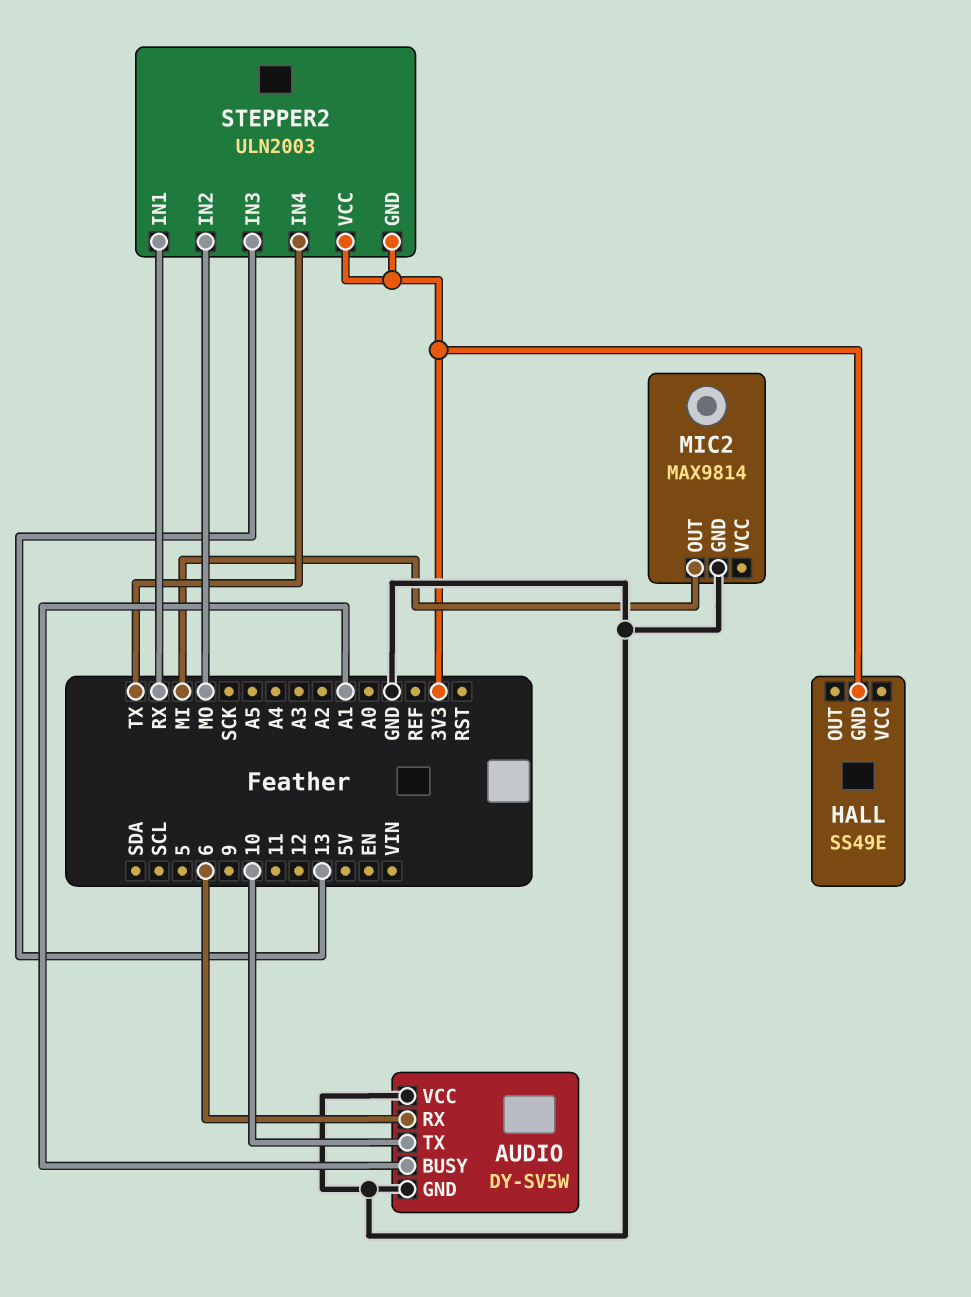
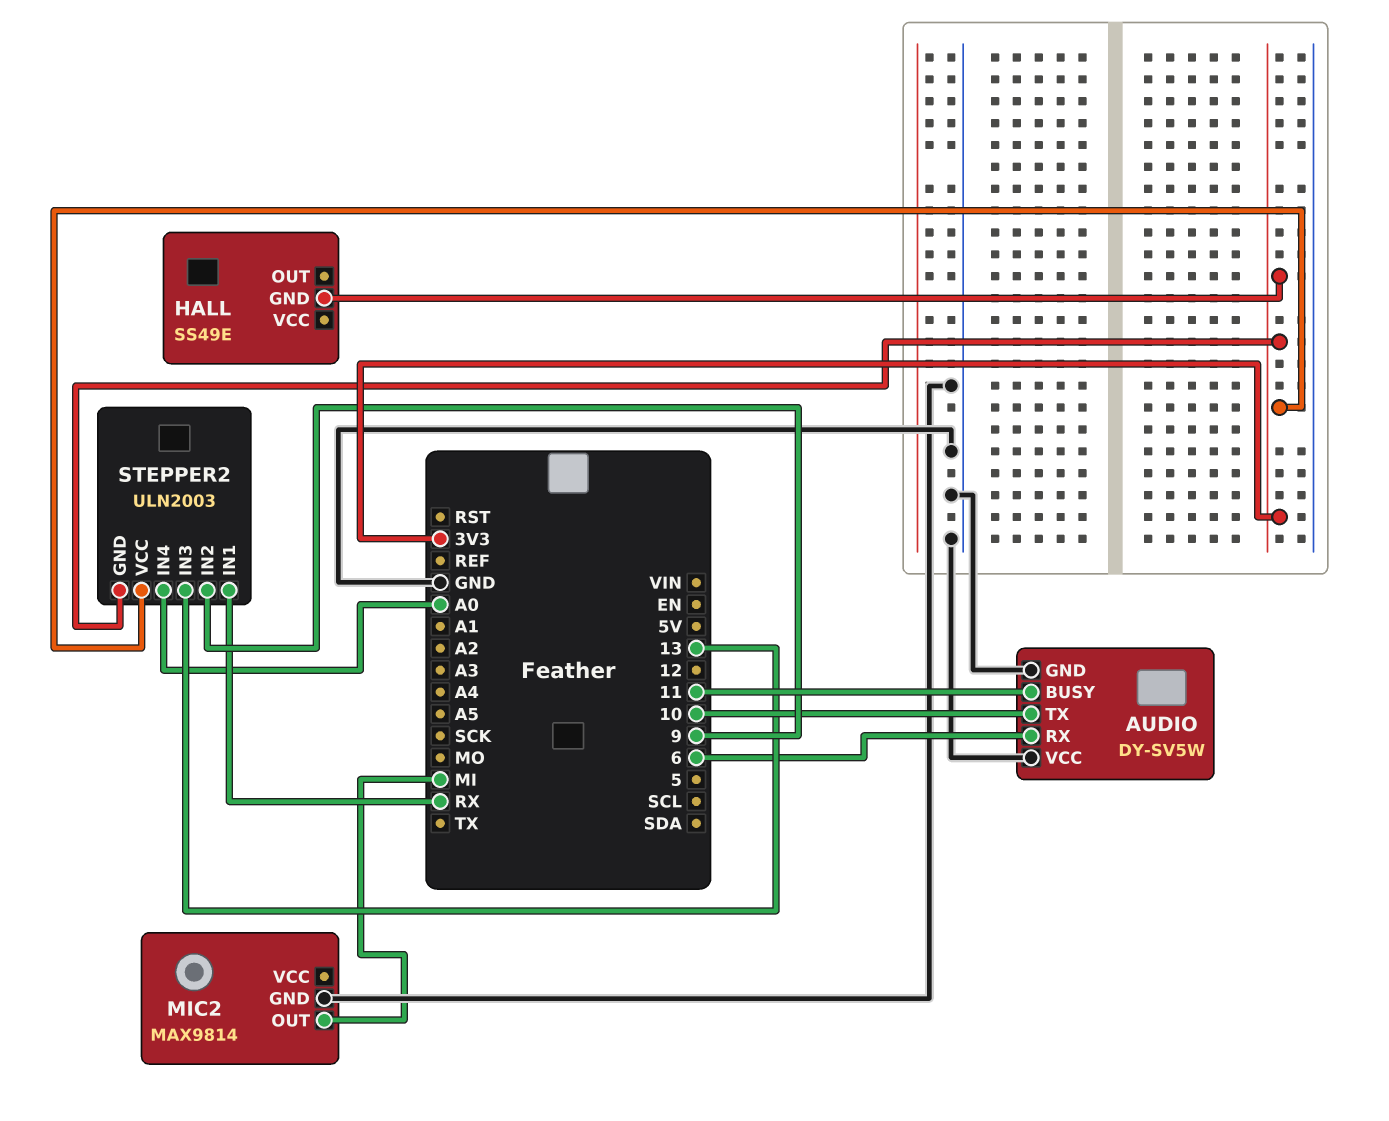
AUDIO pin BUSY: A1 -> 11
STEPPER2 pin IN2: MO -> 9
STEPPER2 pin IN4: TX -> A0

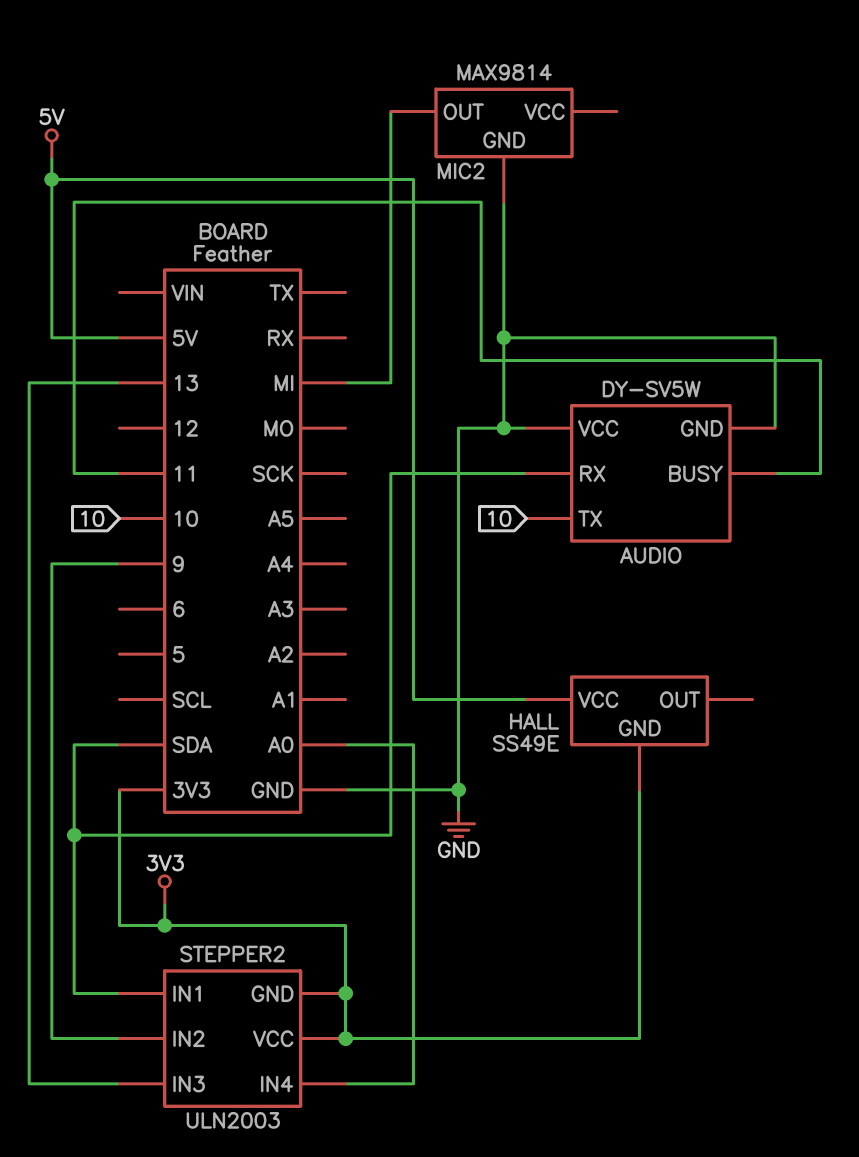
AUDIO pin RX: 6 -> SDA
HALL pin VCC: none -> 5V
STEPPER2 pin IN1: RX -> SDA

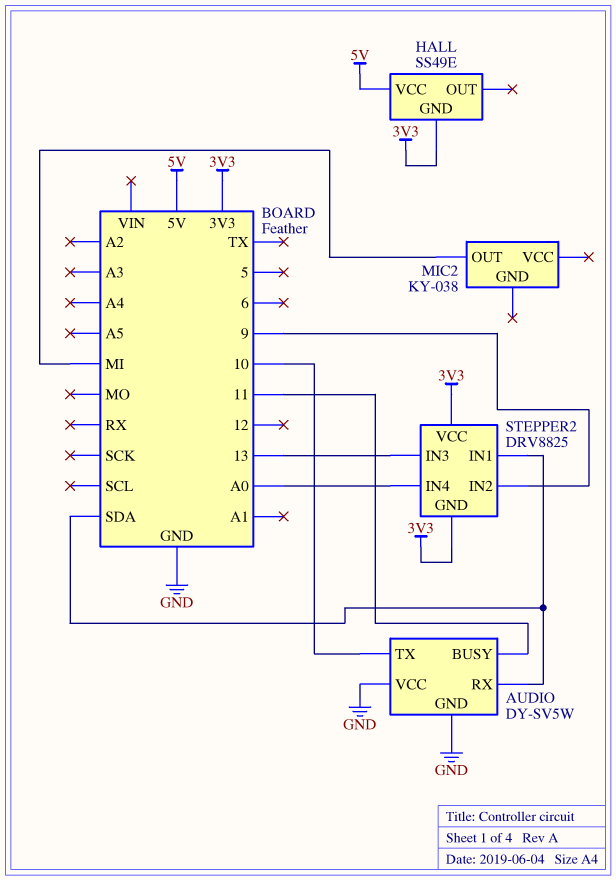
MIC2: MAX9814 -> KY-038
MIC2 pin GND: GND -> none
STEPPER2: ULN2003 -> DRV8825

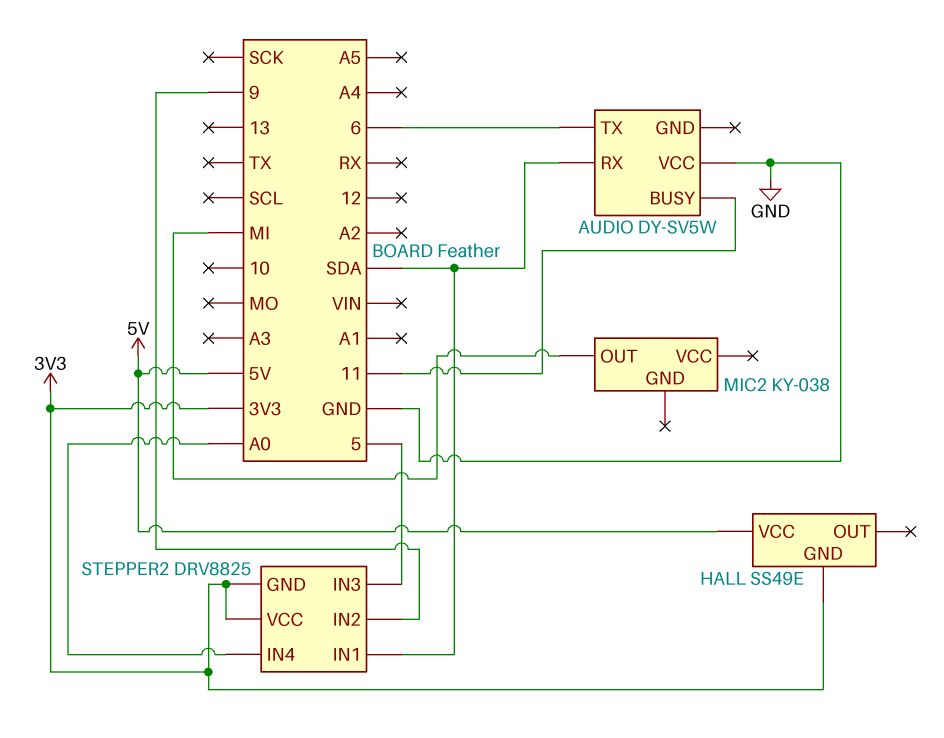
AUDIO pin GND: GND -> none
AUDIO pin TX: 10 -> 6
STEPPER2 pin IN3: 13 -> 5

